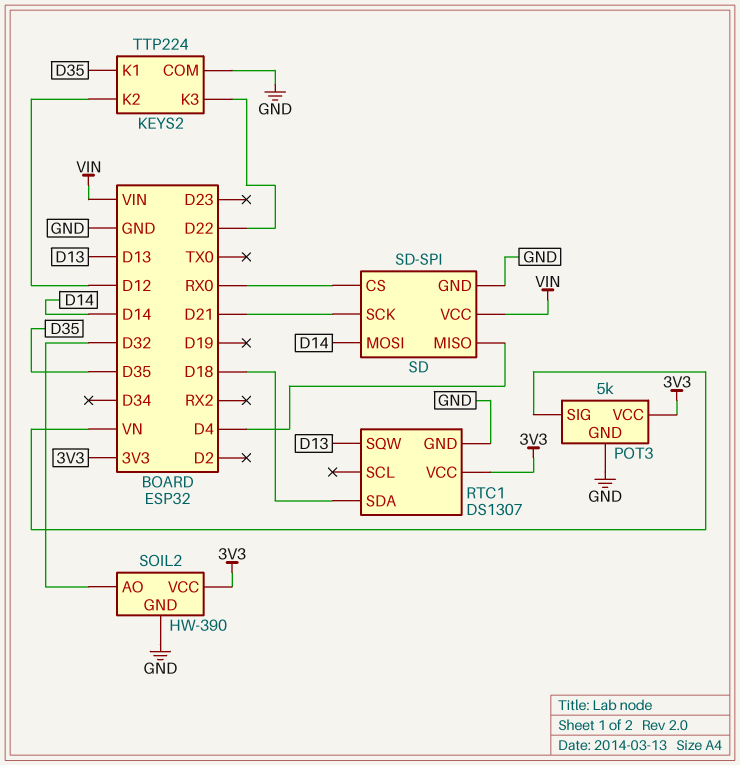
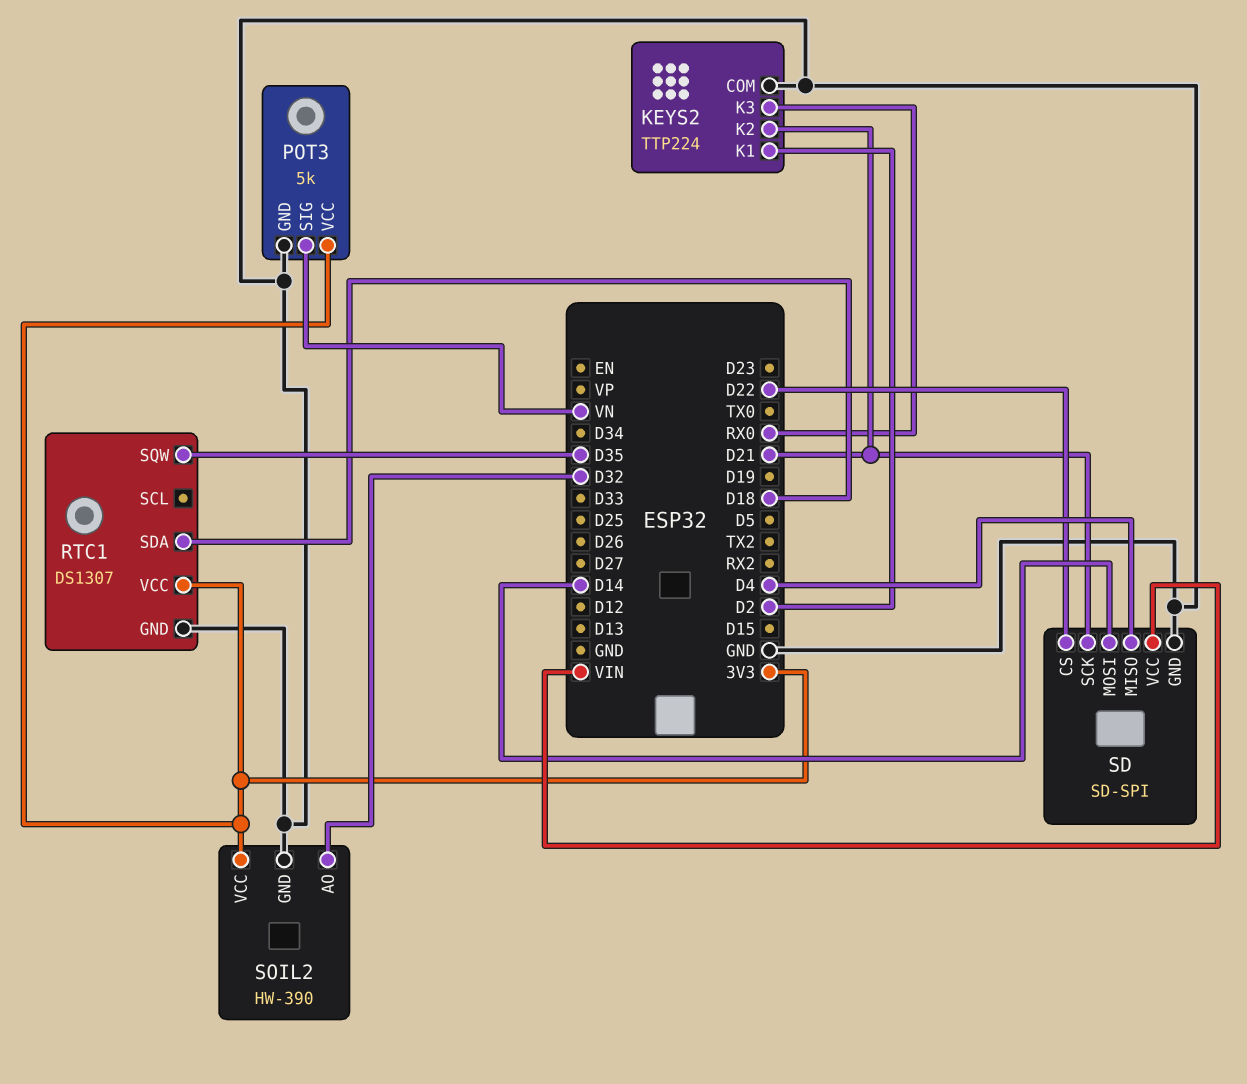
KEYS2 pin K1: D35 -> D2
KEYS2 pin K2: D12 -> D21
KEYS2 pin K3: D22 -> RX0
RTC1 pin SQW: D13 -> D35
SD pin CS: RX0 -> D22

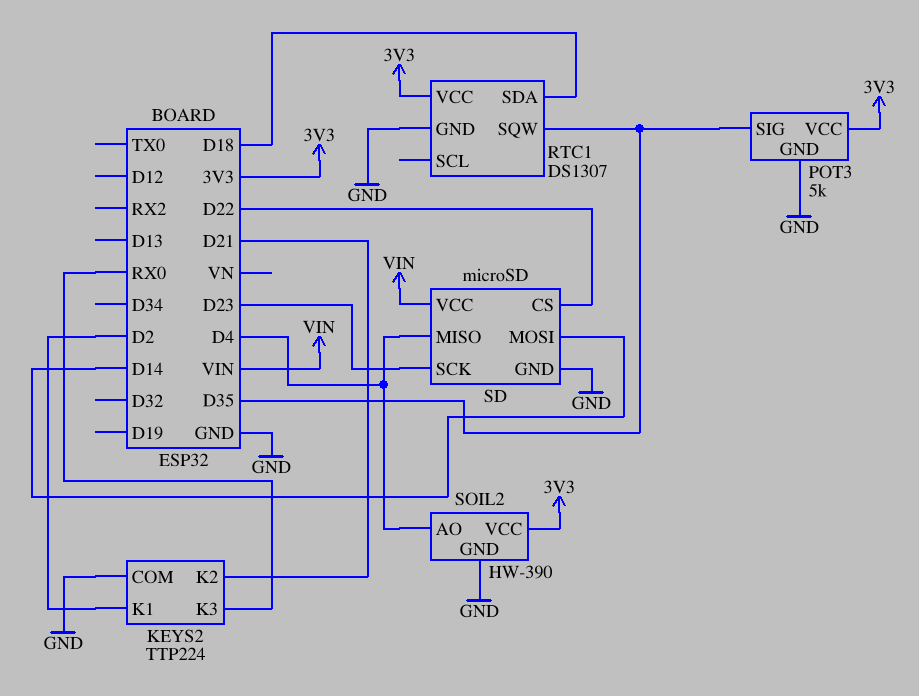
POT3 pin SIG: VN -> D35
SD: SD-SPI -> microSD
SD pin SCK: D21 -> D23
SOIL2 pin AO: D32 -> D4

